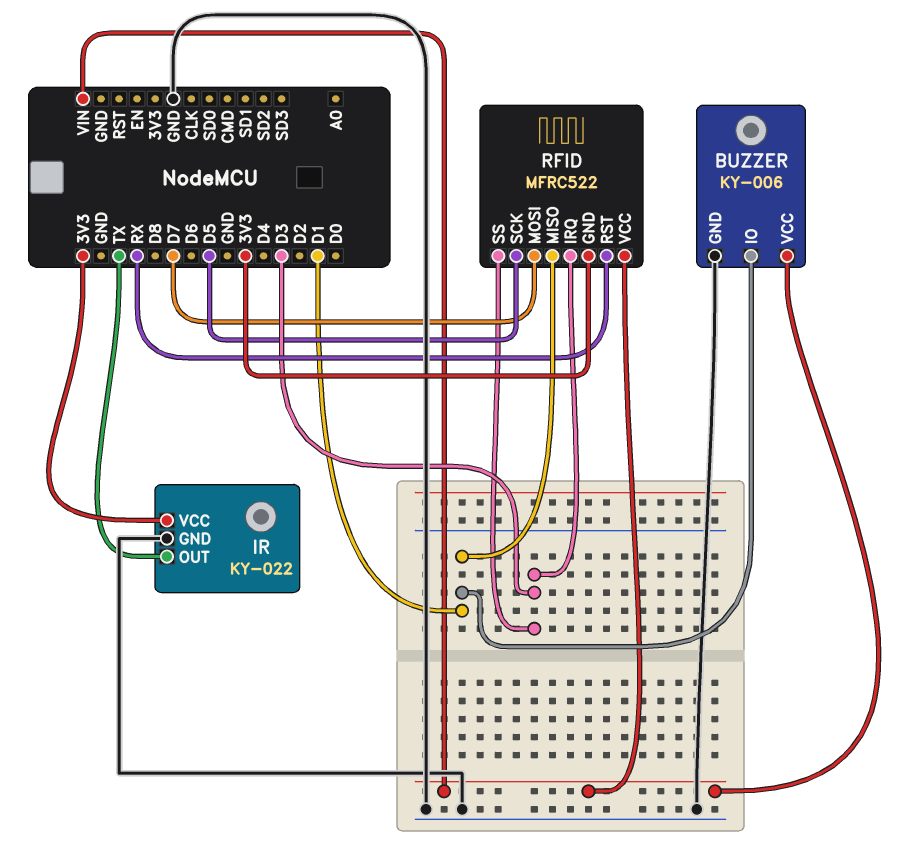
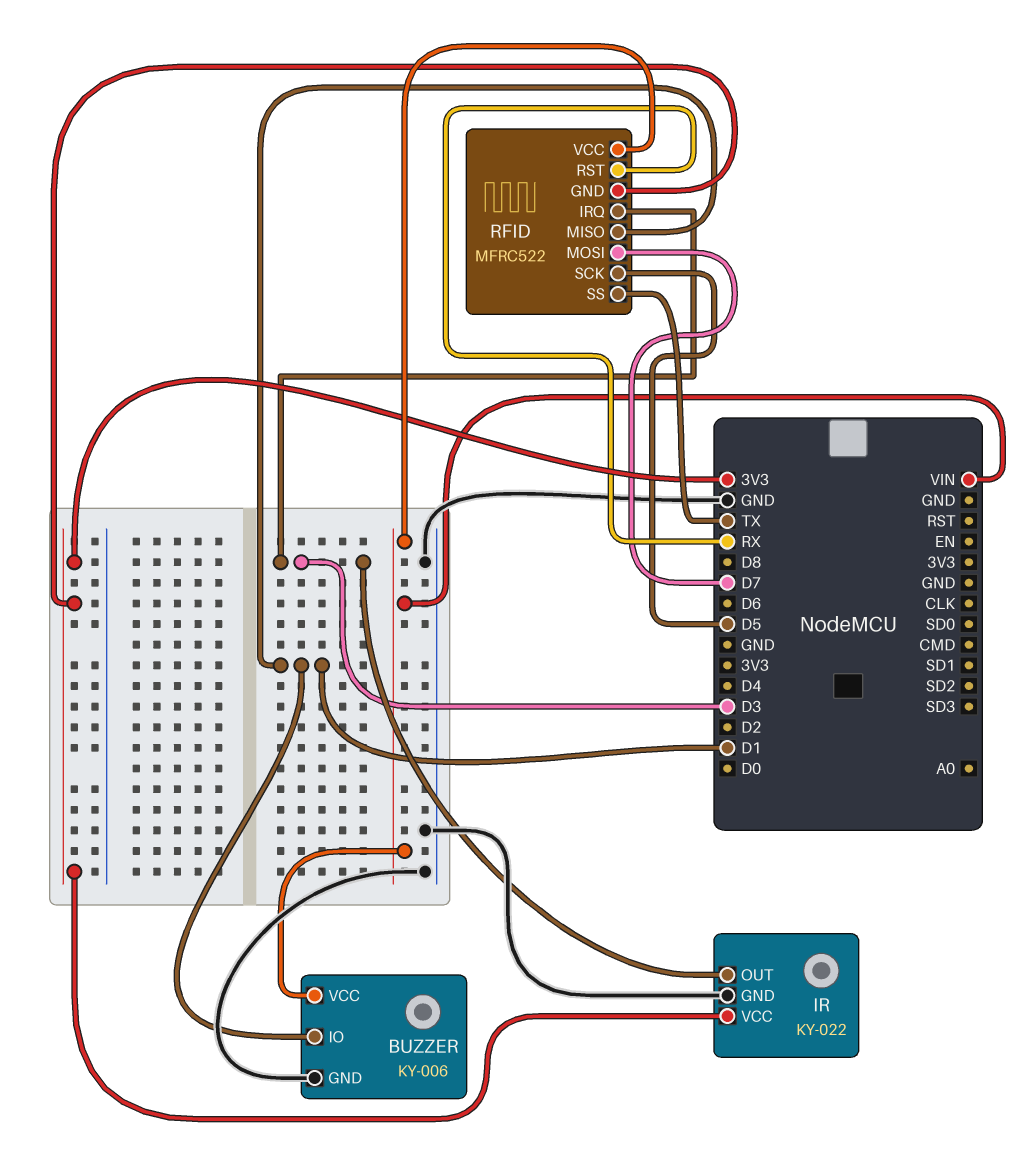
IR pin OUT: TX -> D3
RFID pin SS: D3 -> TX

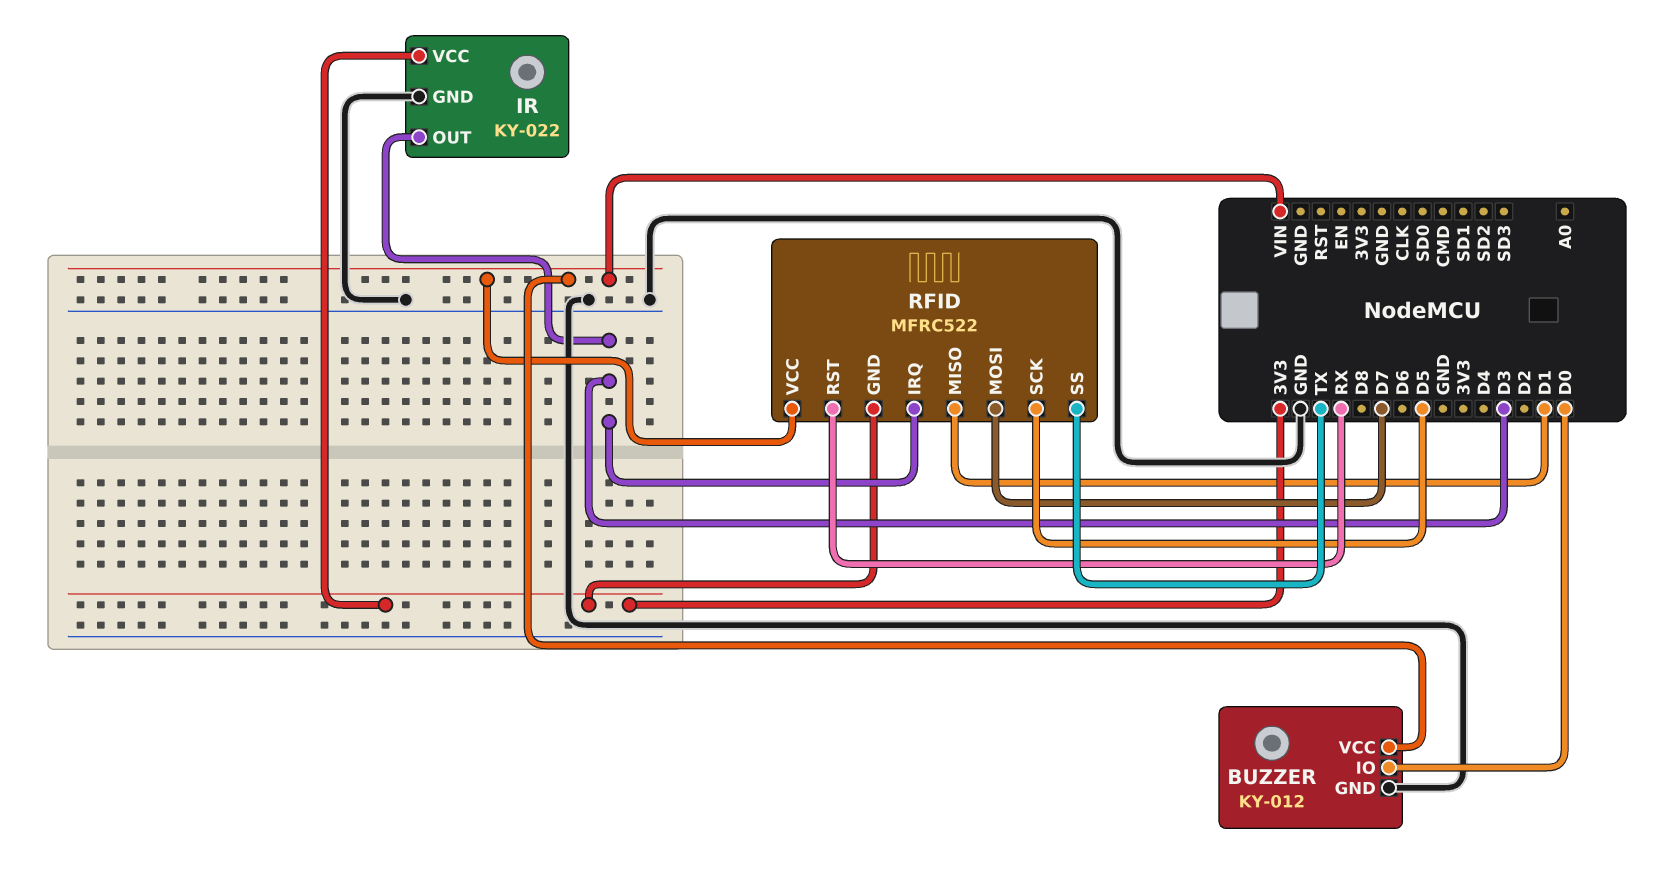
BUZZER: KY-006 -> KY-012
BUZZER pin IO: D1 -> D0

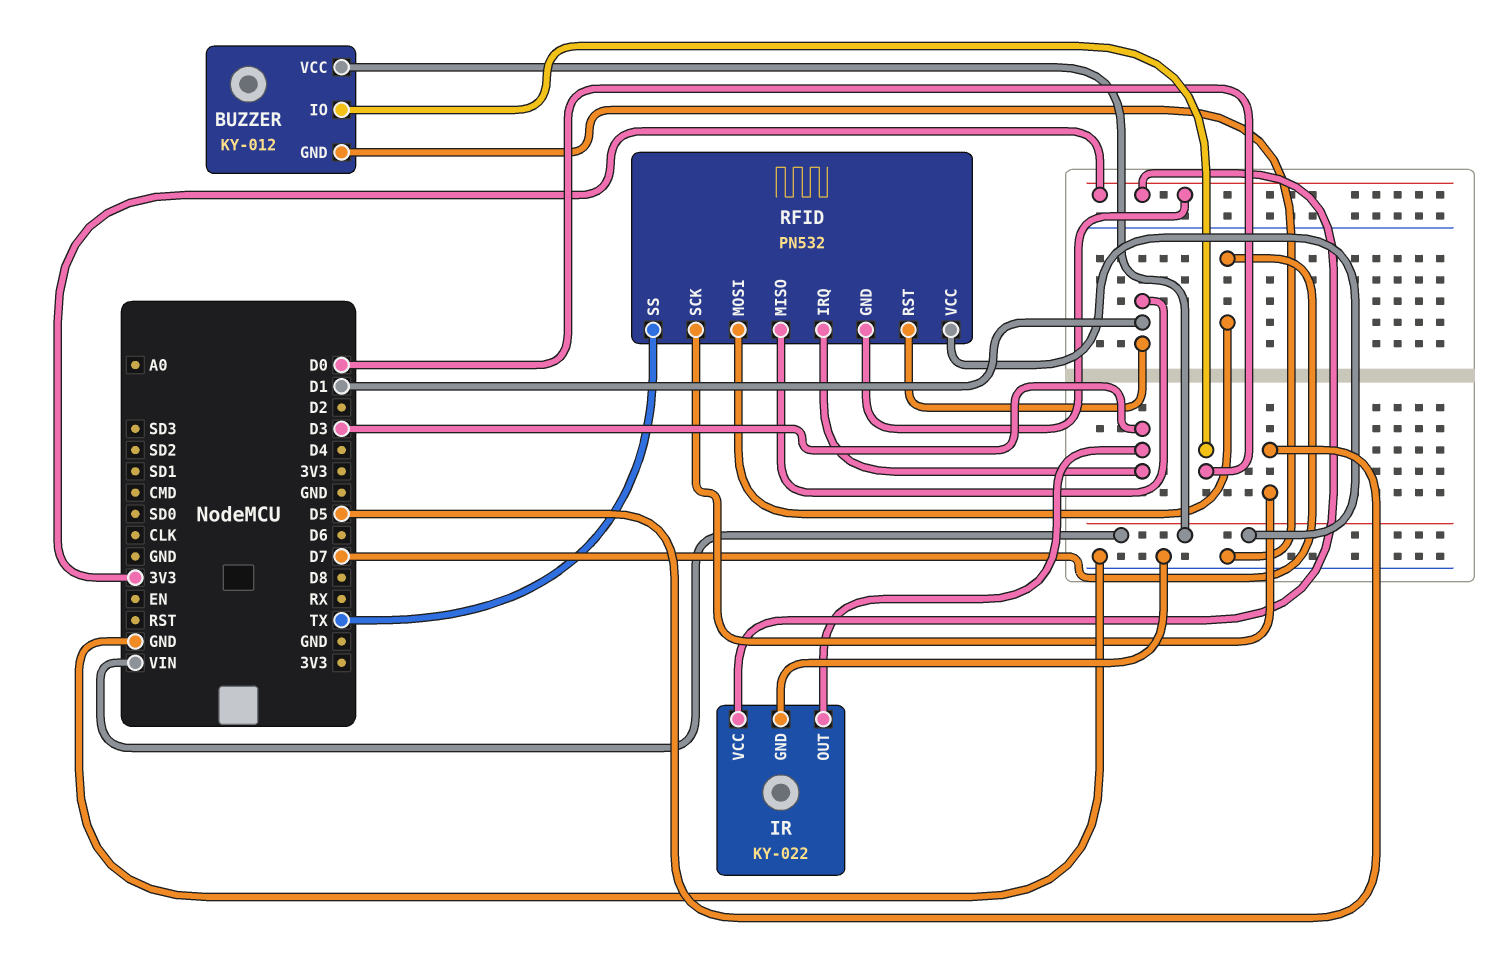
RFID: MFRC522 -> PN532
RFID pin RST: RX -> D1

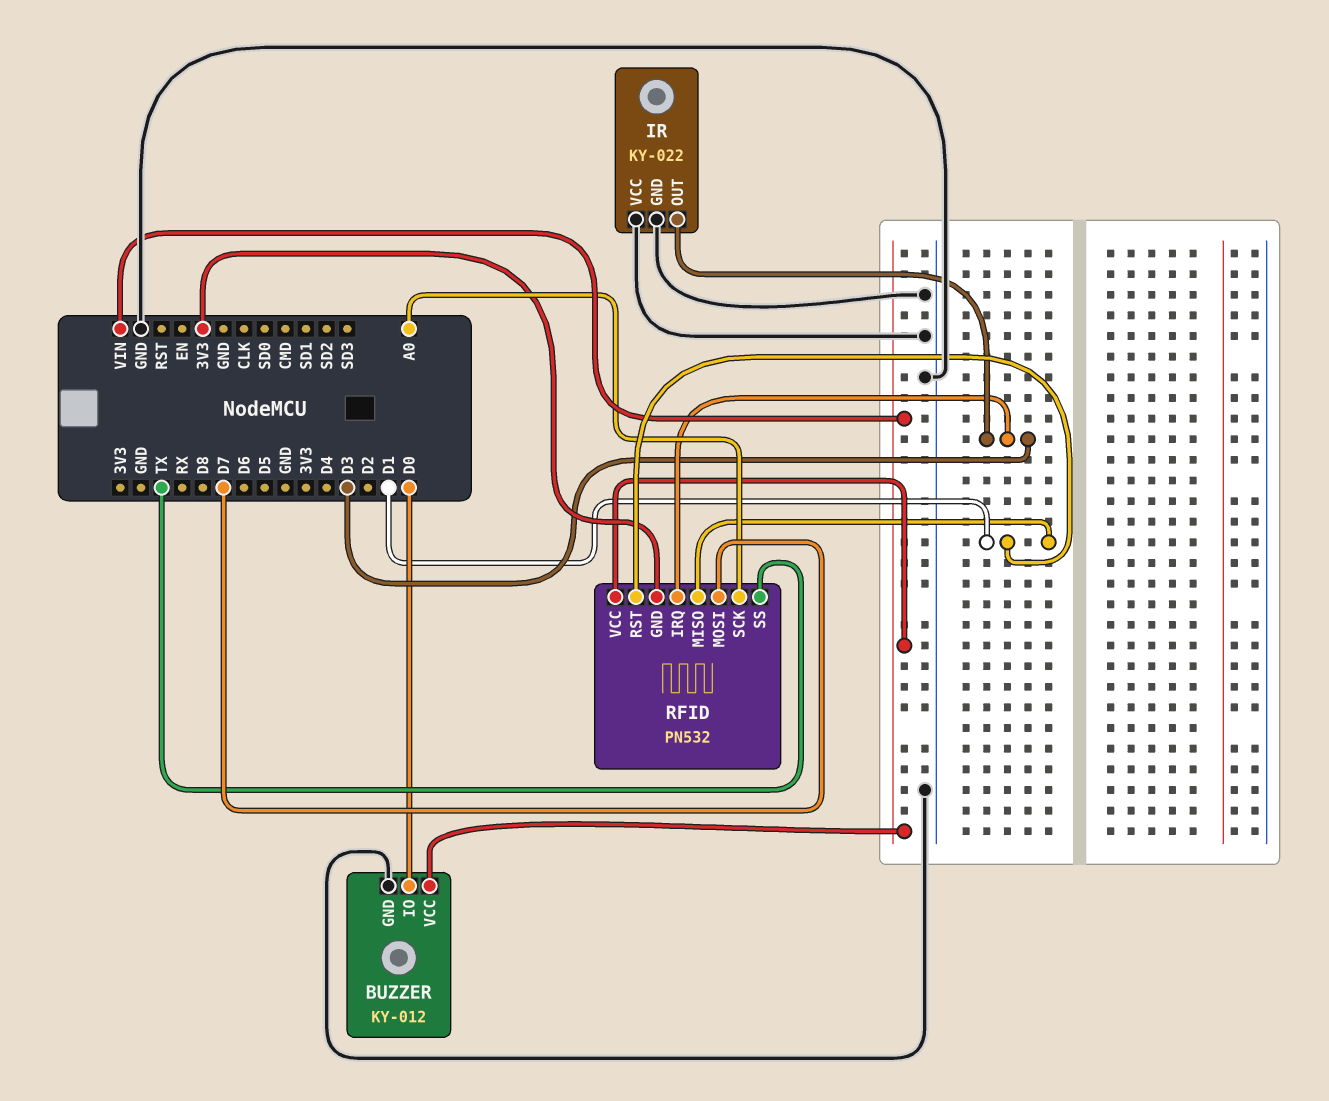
IR pin VCC: 3V3 -> GND
RFID pin SCK: D5 -> A0

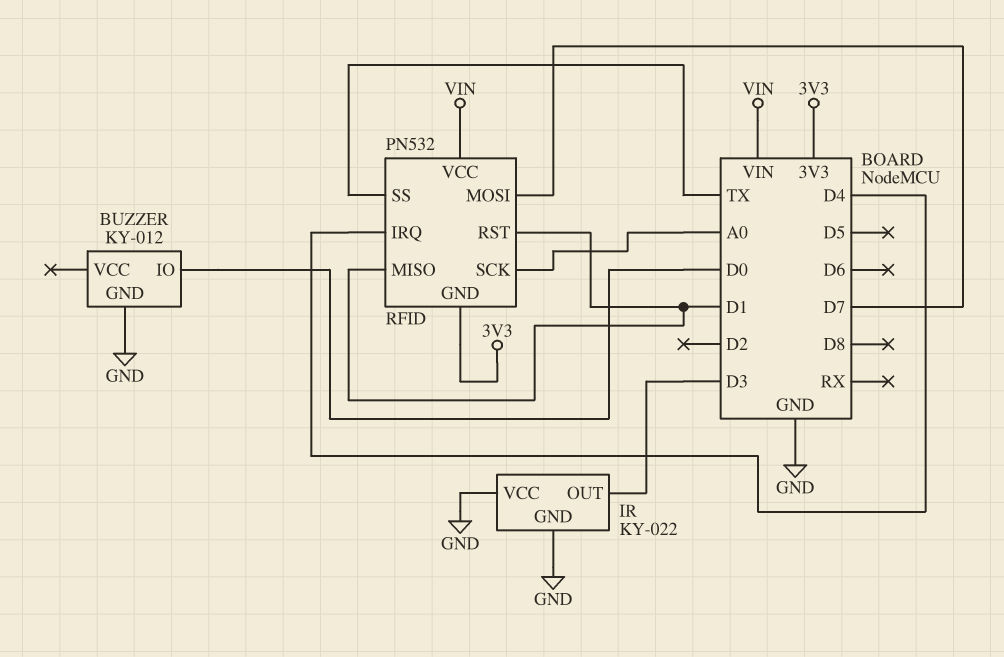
BUZZER pin VCC: VIN -> none
RFID pin IRQ: D3 -> D4

